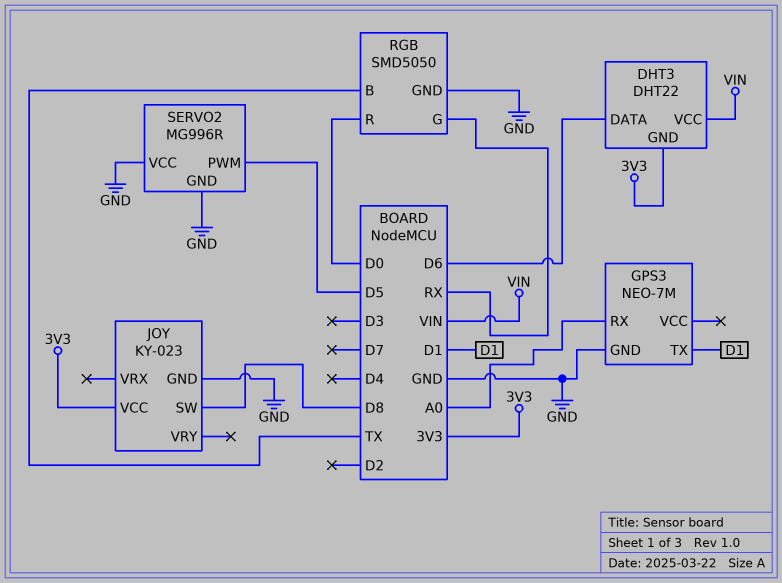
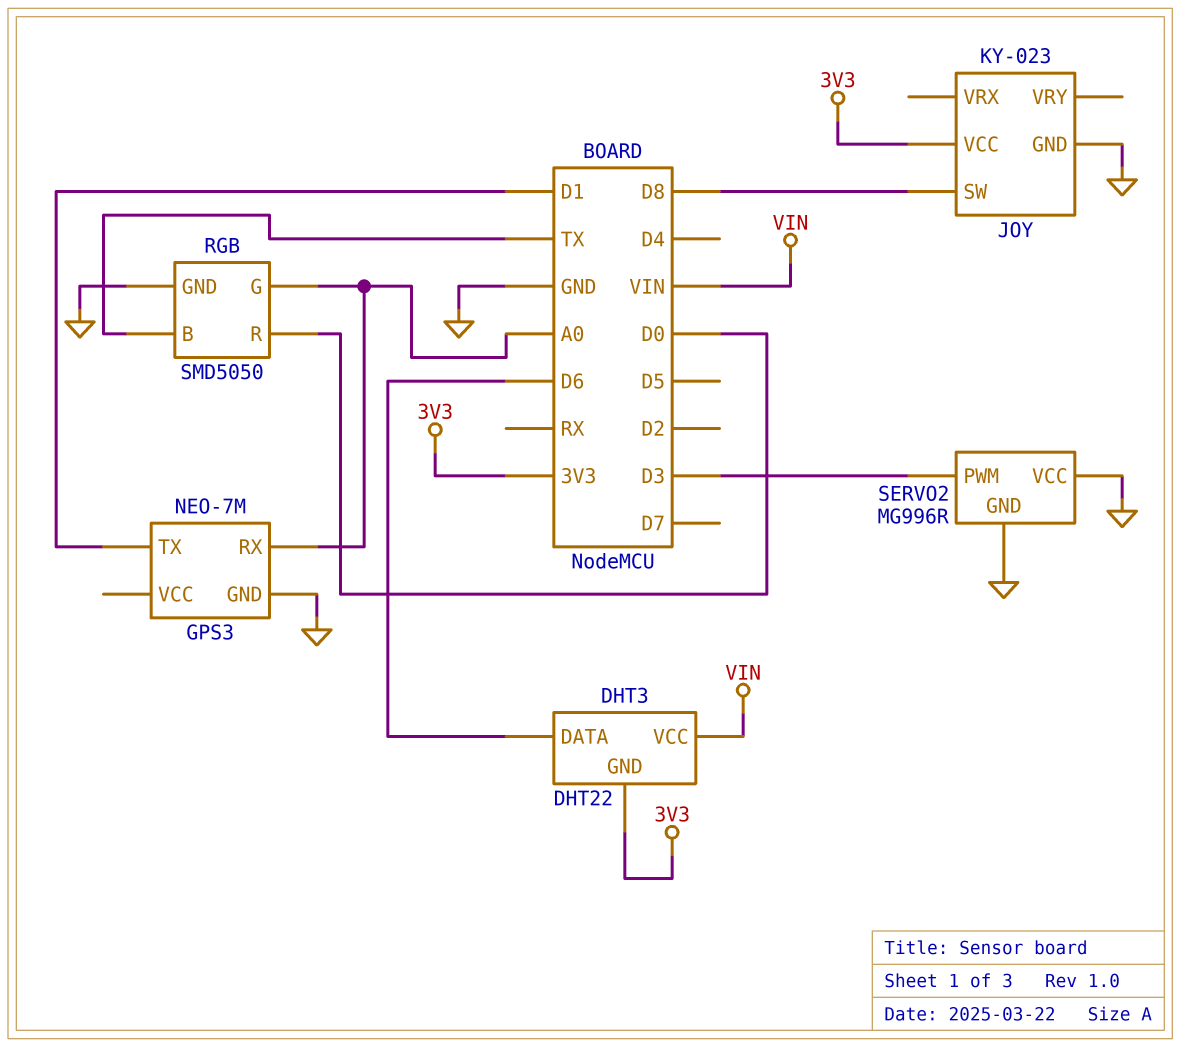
RGB pin G: RX -> A0
SERVO2 pin PWM: D5 -> D3

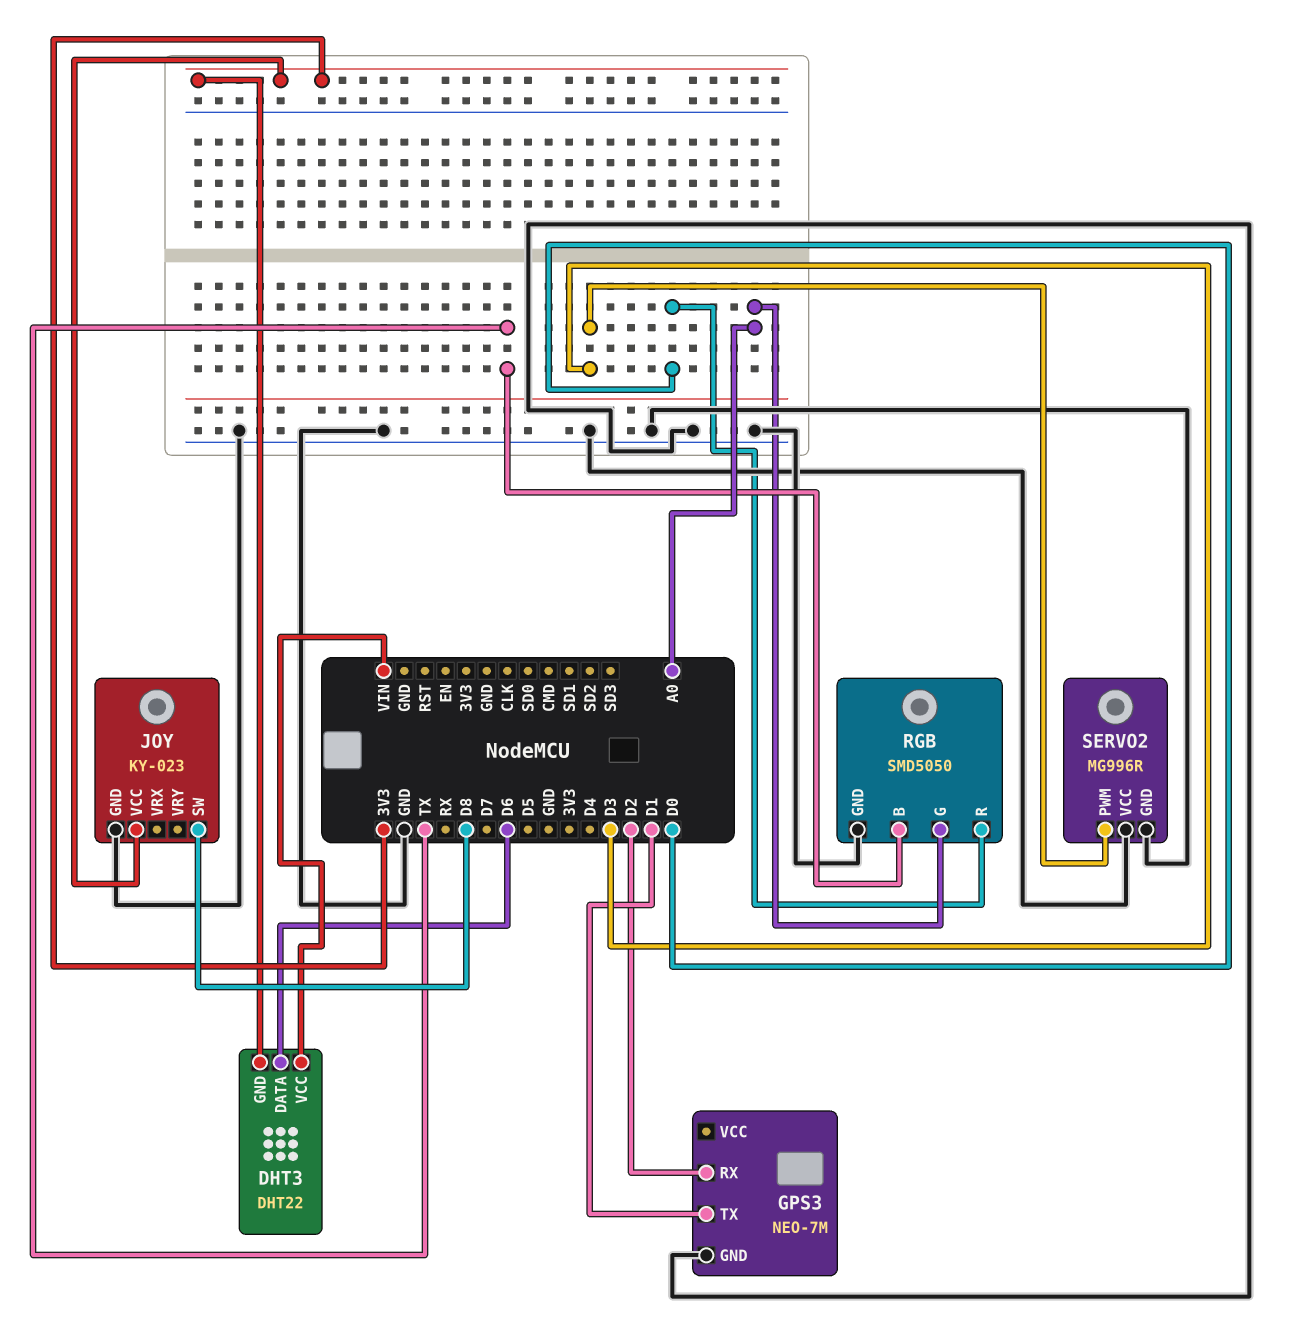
GPS3 pin RX: A0 -> D2

